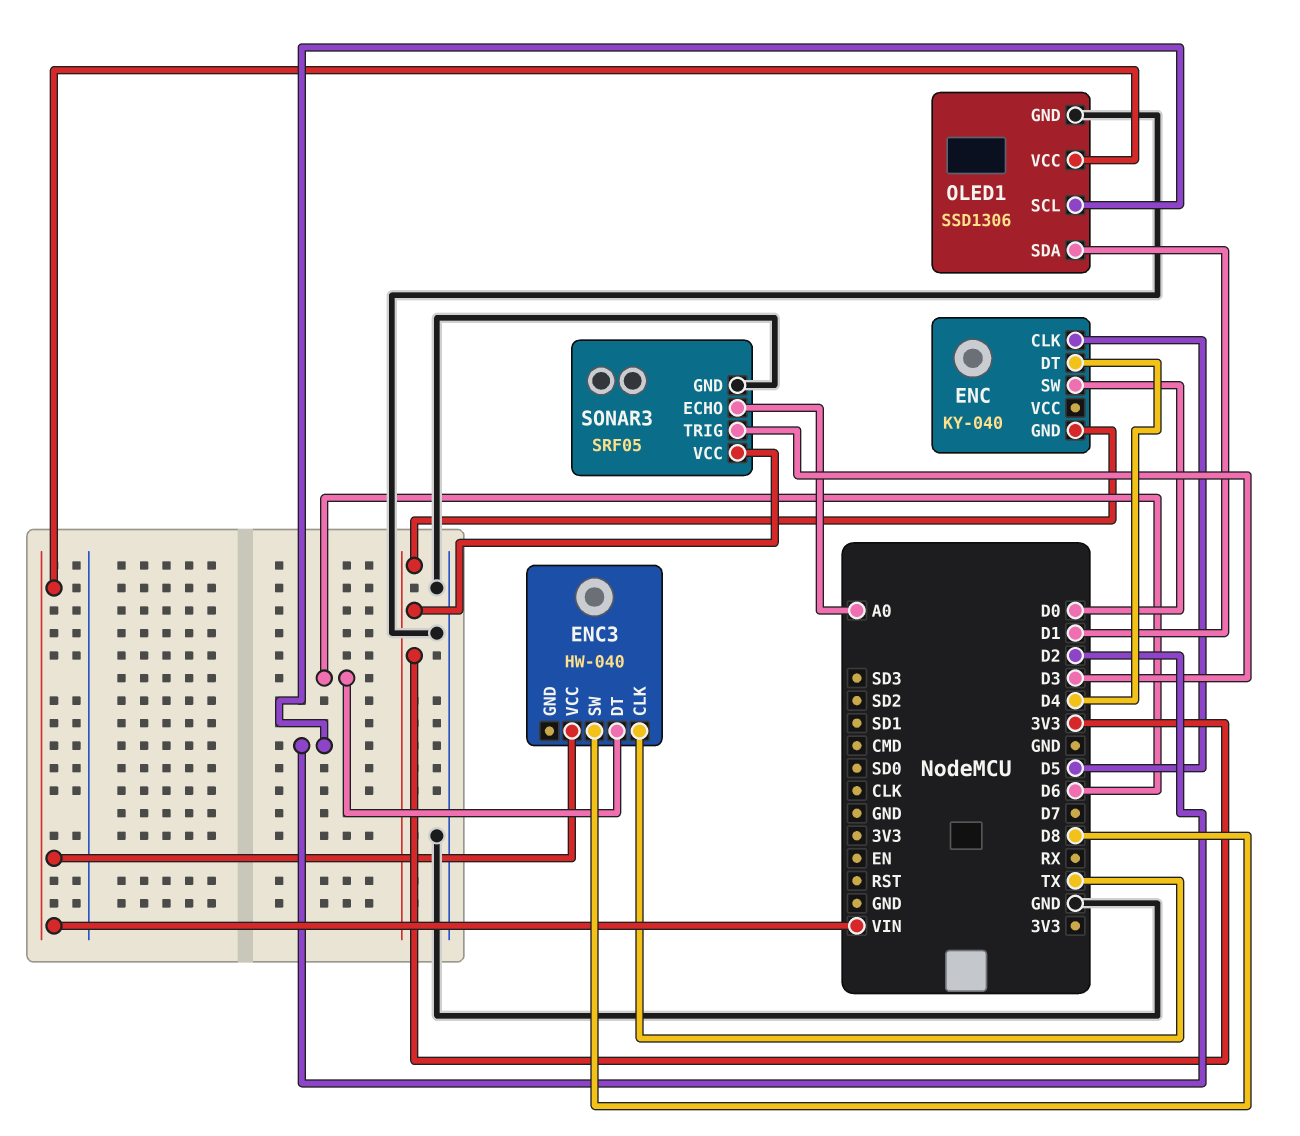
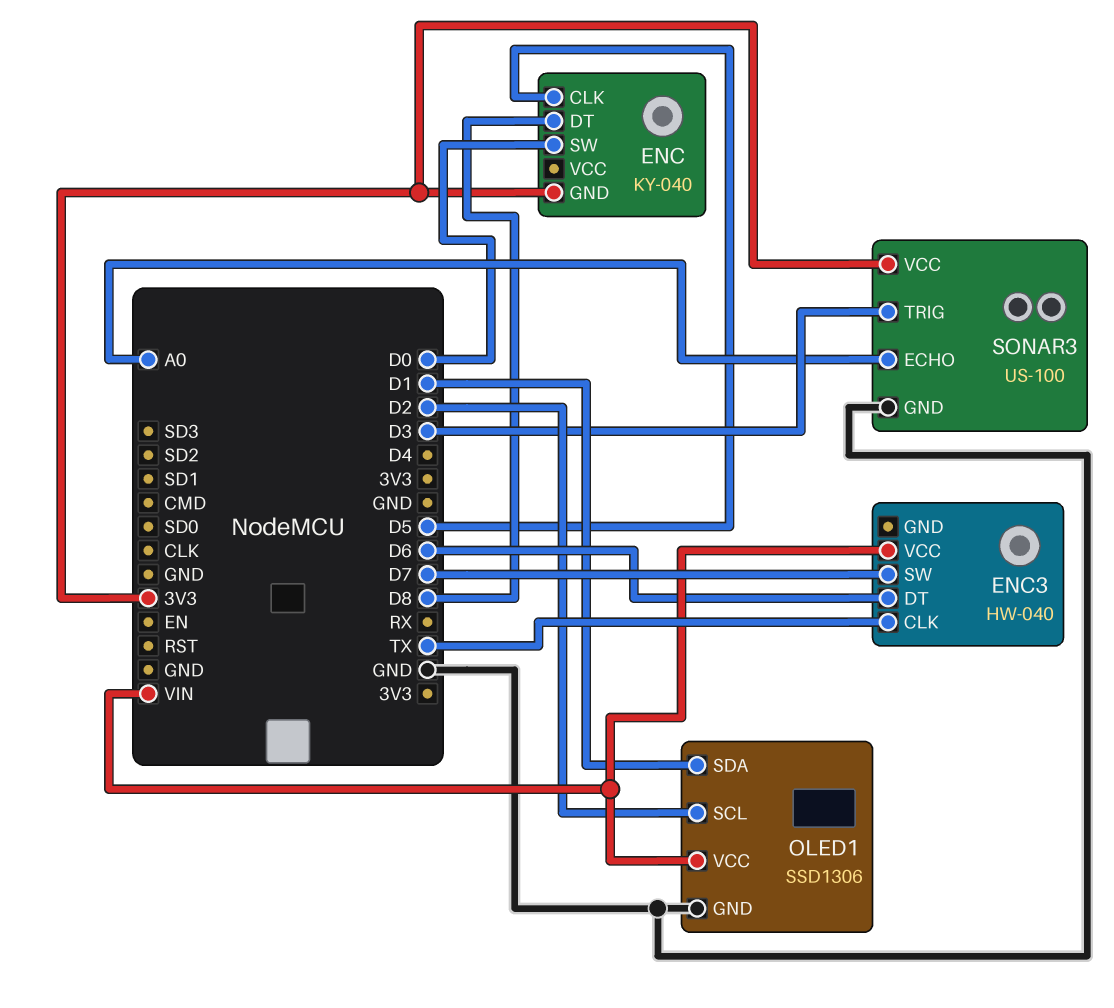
ENC pin DT: D4 -> D8
ENC3 pin SW: D8 -> D7
SONAR3: SRF05 -> US-100

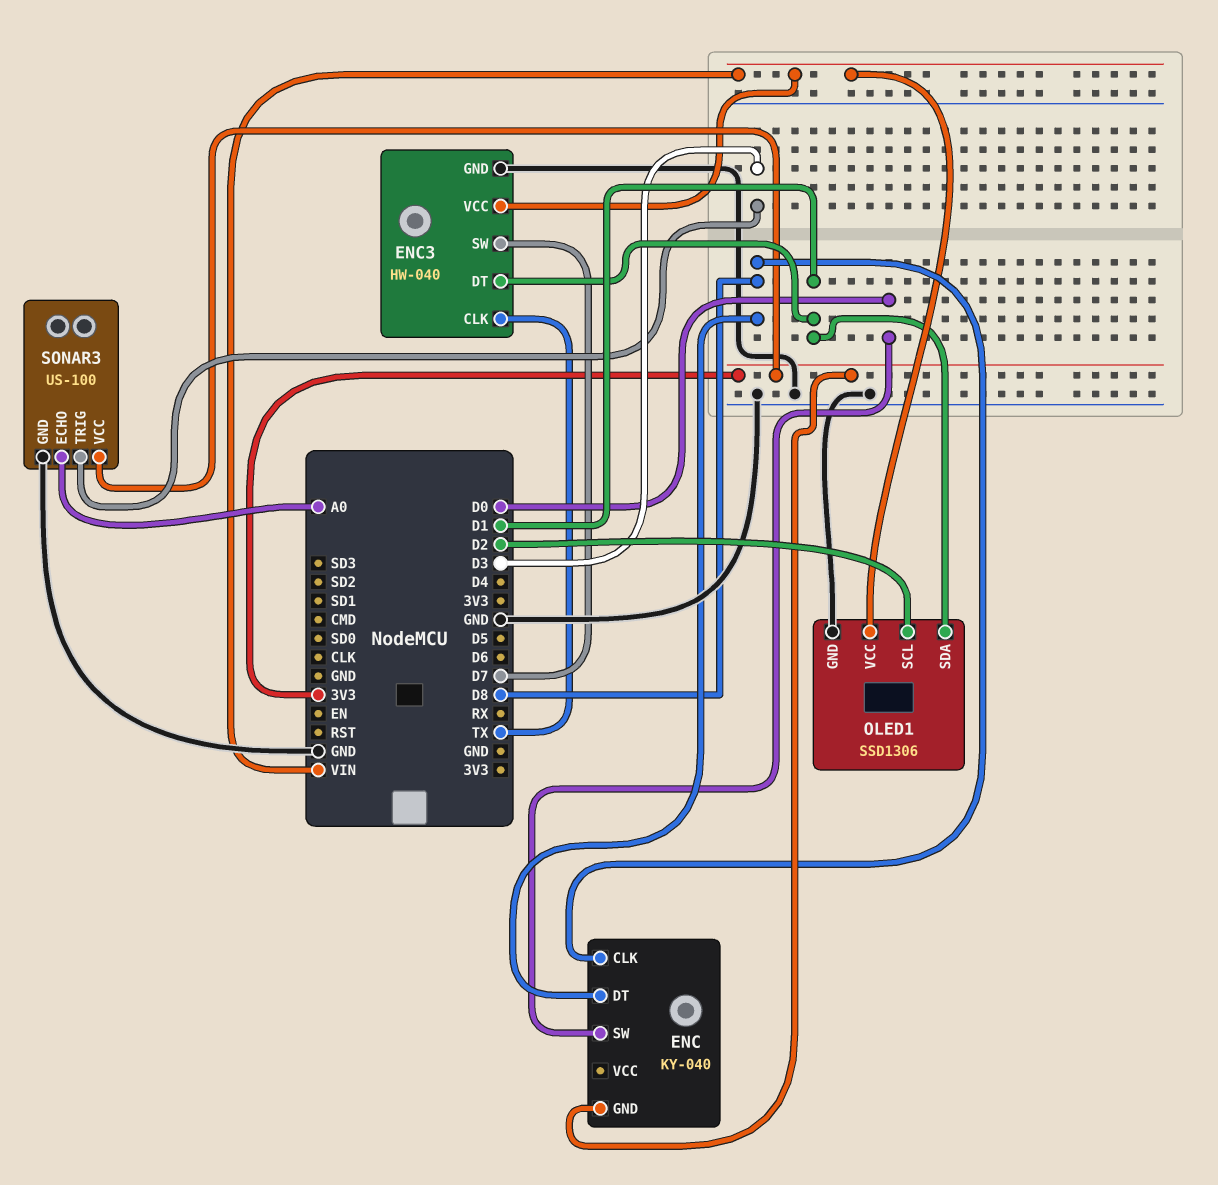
ENC pin CLK: D5 -> D8
ENC3 pin DT: D6 -> D1
ENC3 pin GND: none -> GND

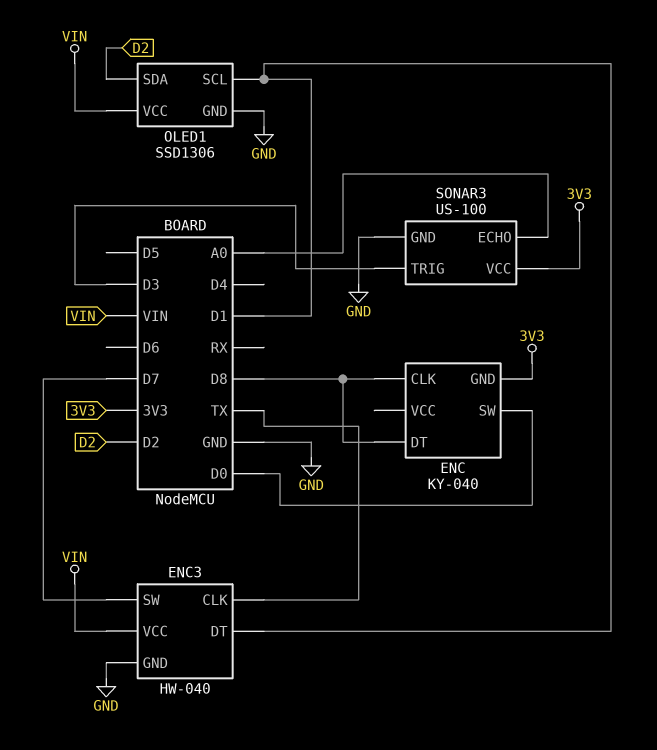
OLED1 pin SCL: D2 -> D1
OLED1 pin SDA: D1 -> D2

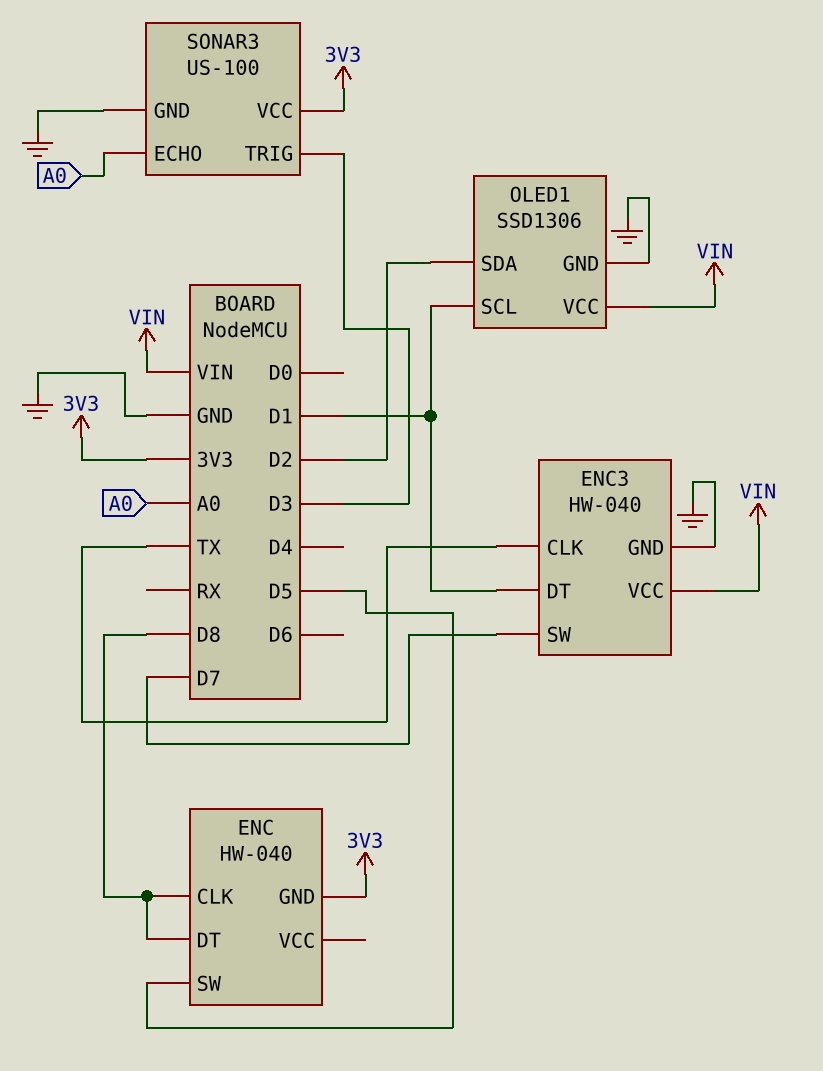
ENC: KY-040 -> HW-040
ENC pin SW: D0 -> D5

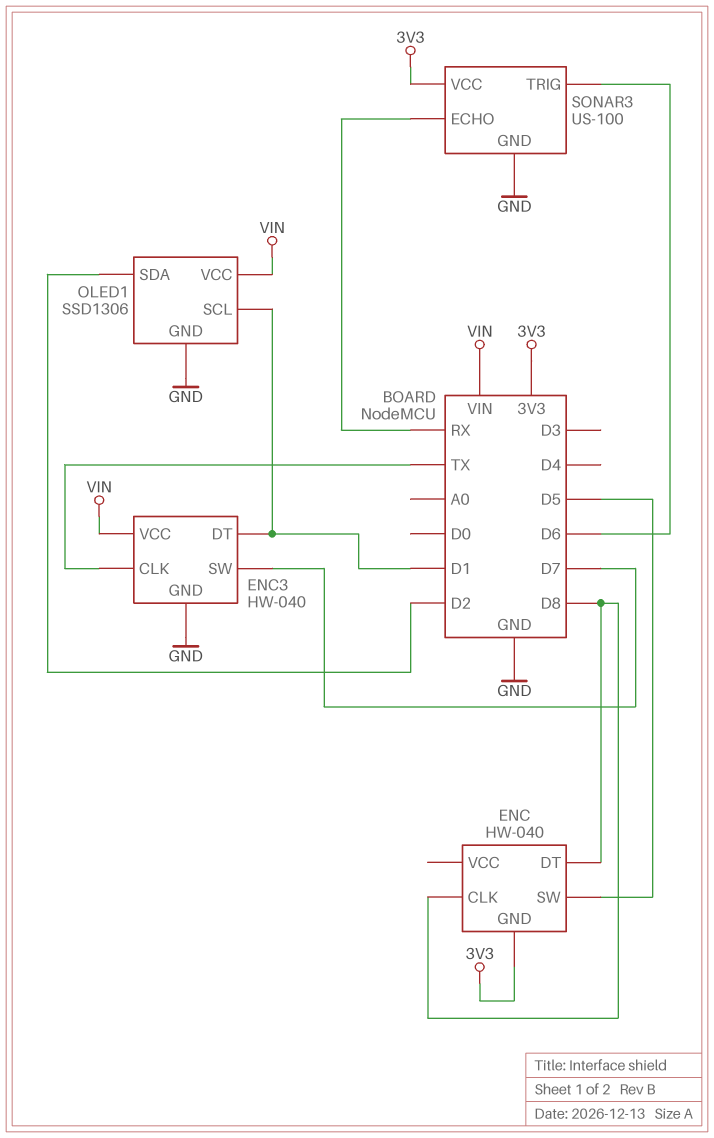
SONAR3 pin ECHO: A0 -> RX
SONAR3 pin TRIG: D3 -> D6

